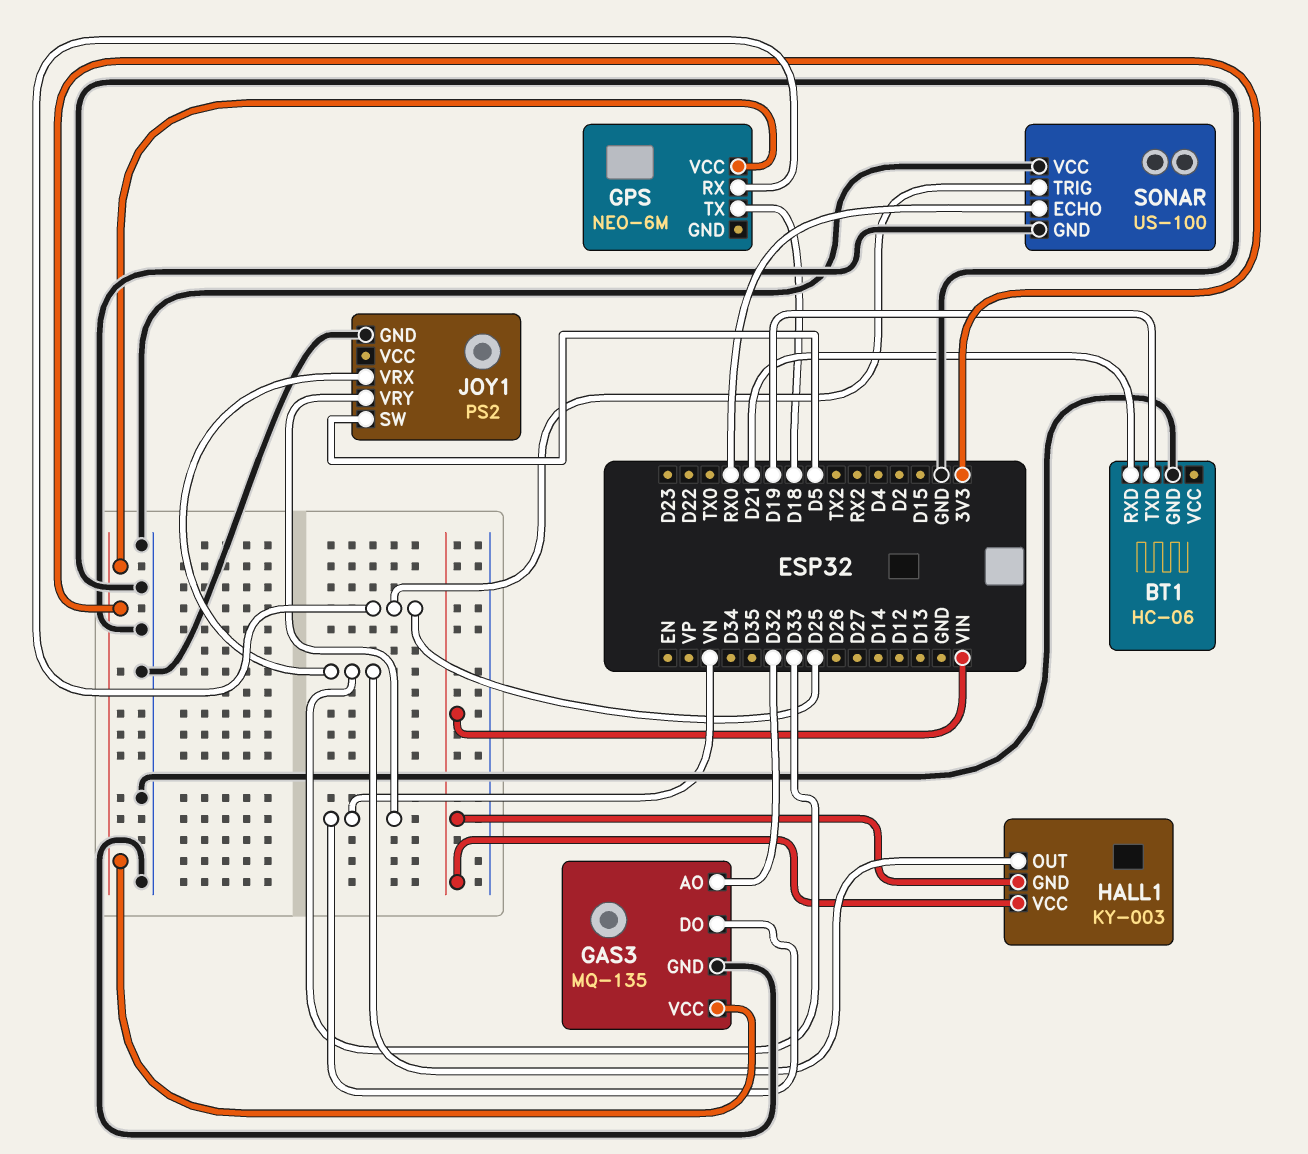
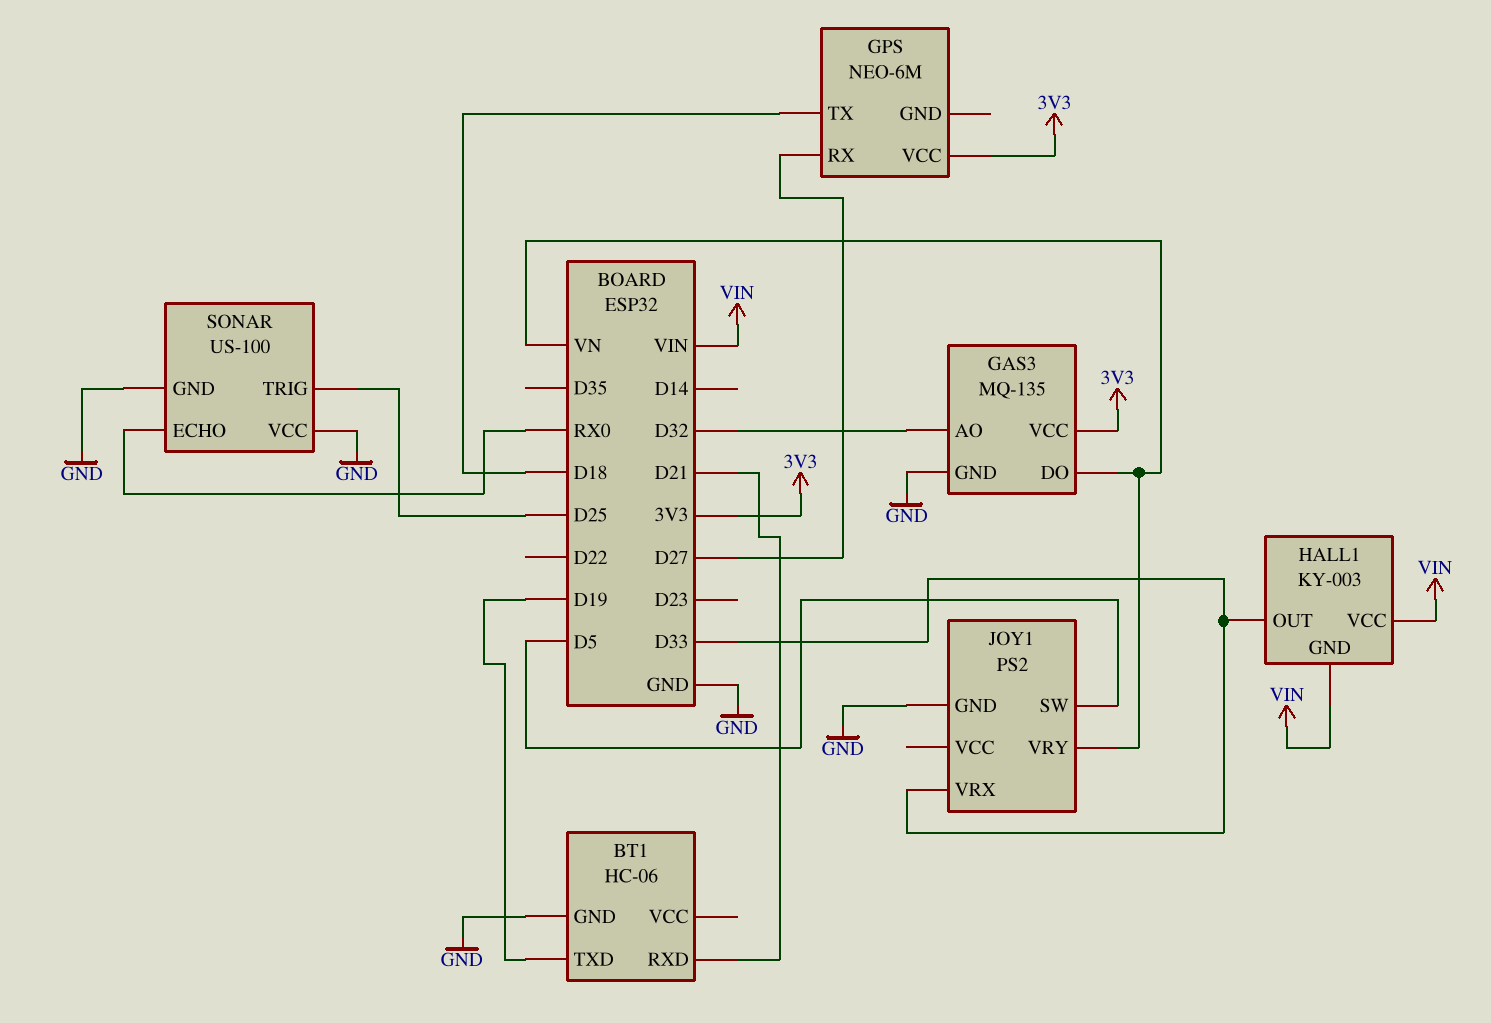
GPS pin RX: D25 -> D27

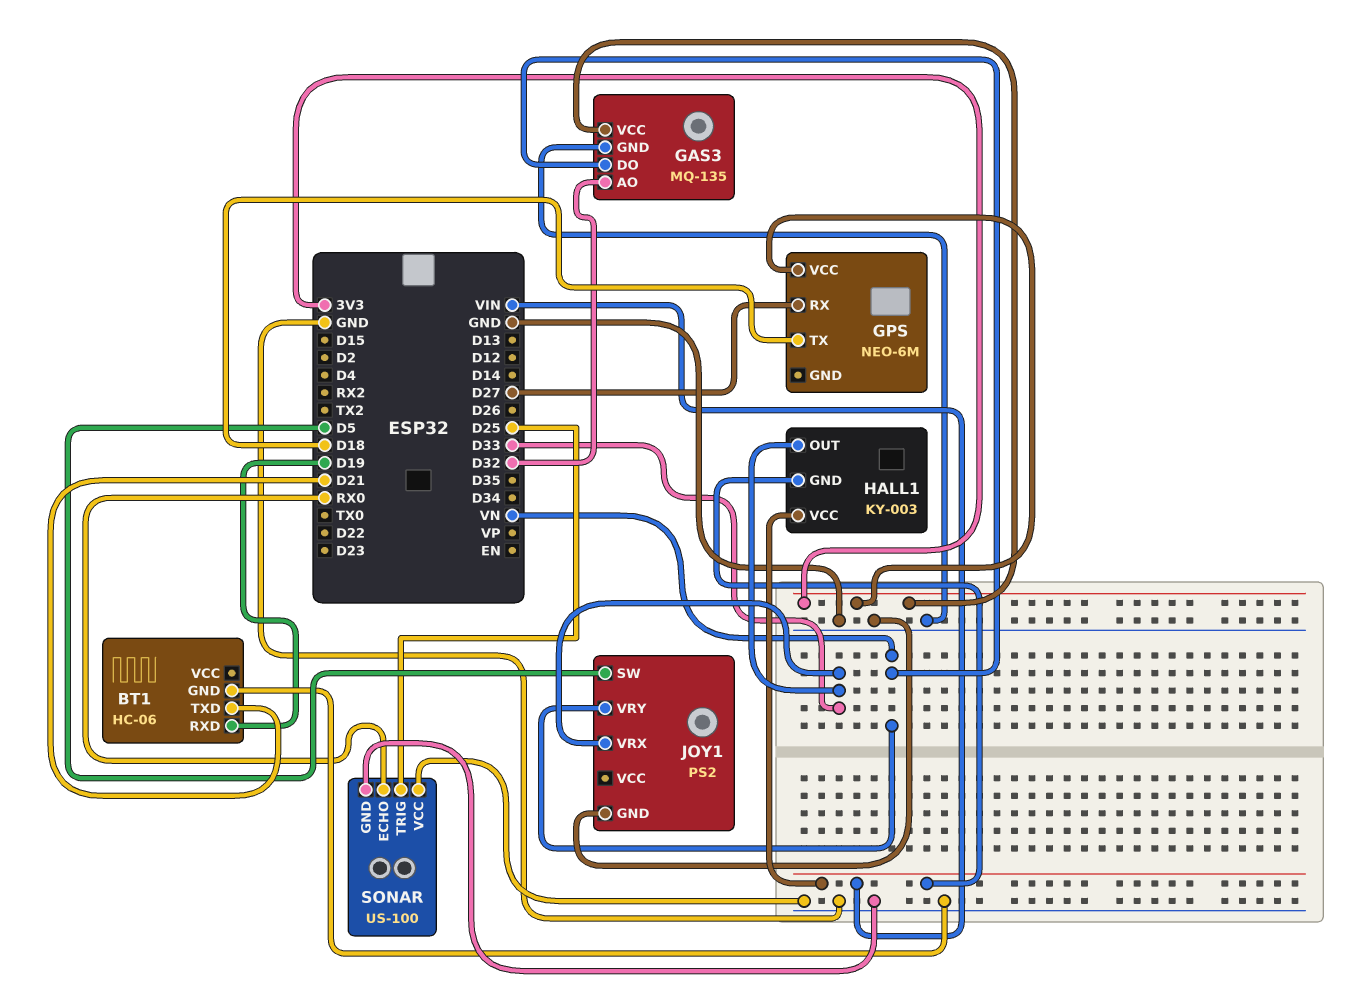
BT1 pin RXD: D21 -> D19
BT1 pin TXD: D19 -> D21

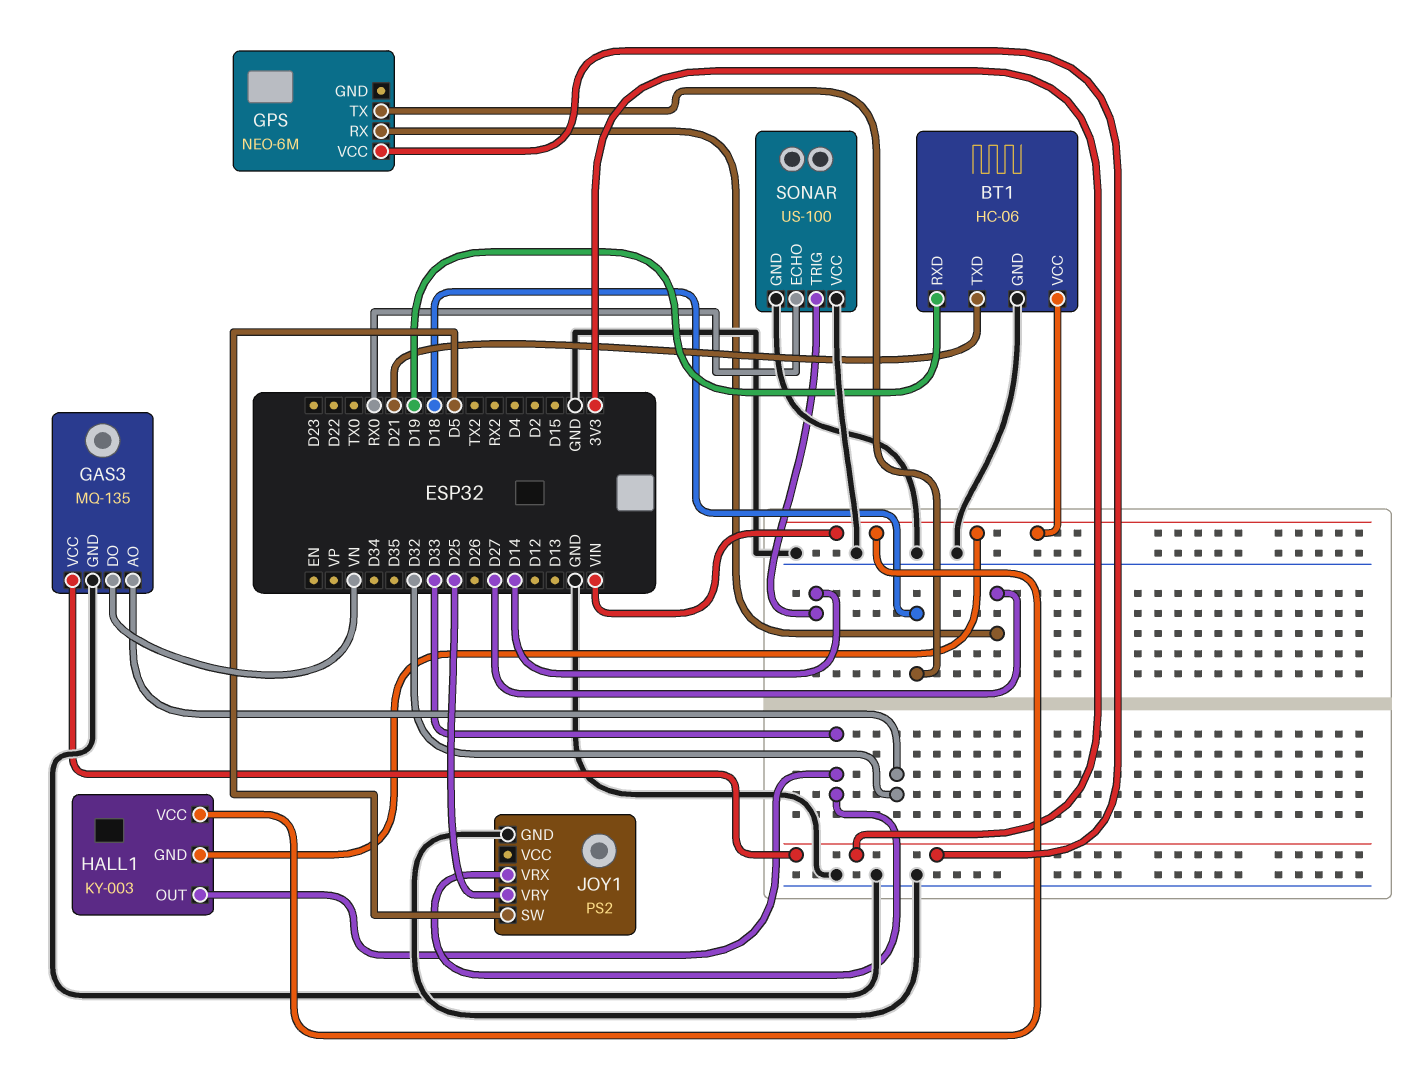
BT1 pin VCC: none -> VIN
JOY1 pin VRY: VN -> D25
SONAR pin TRIG: D25 -> D14

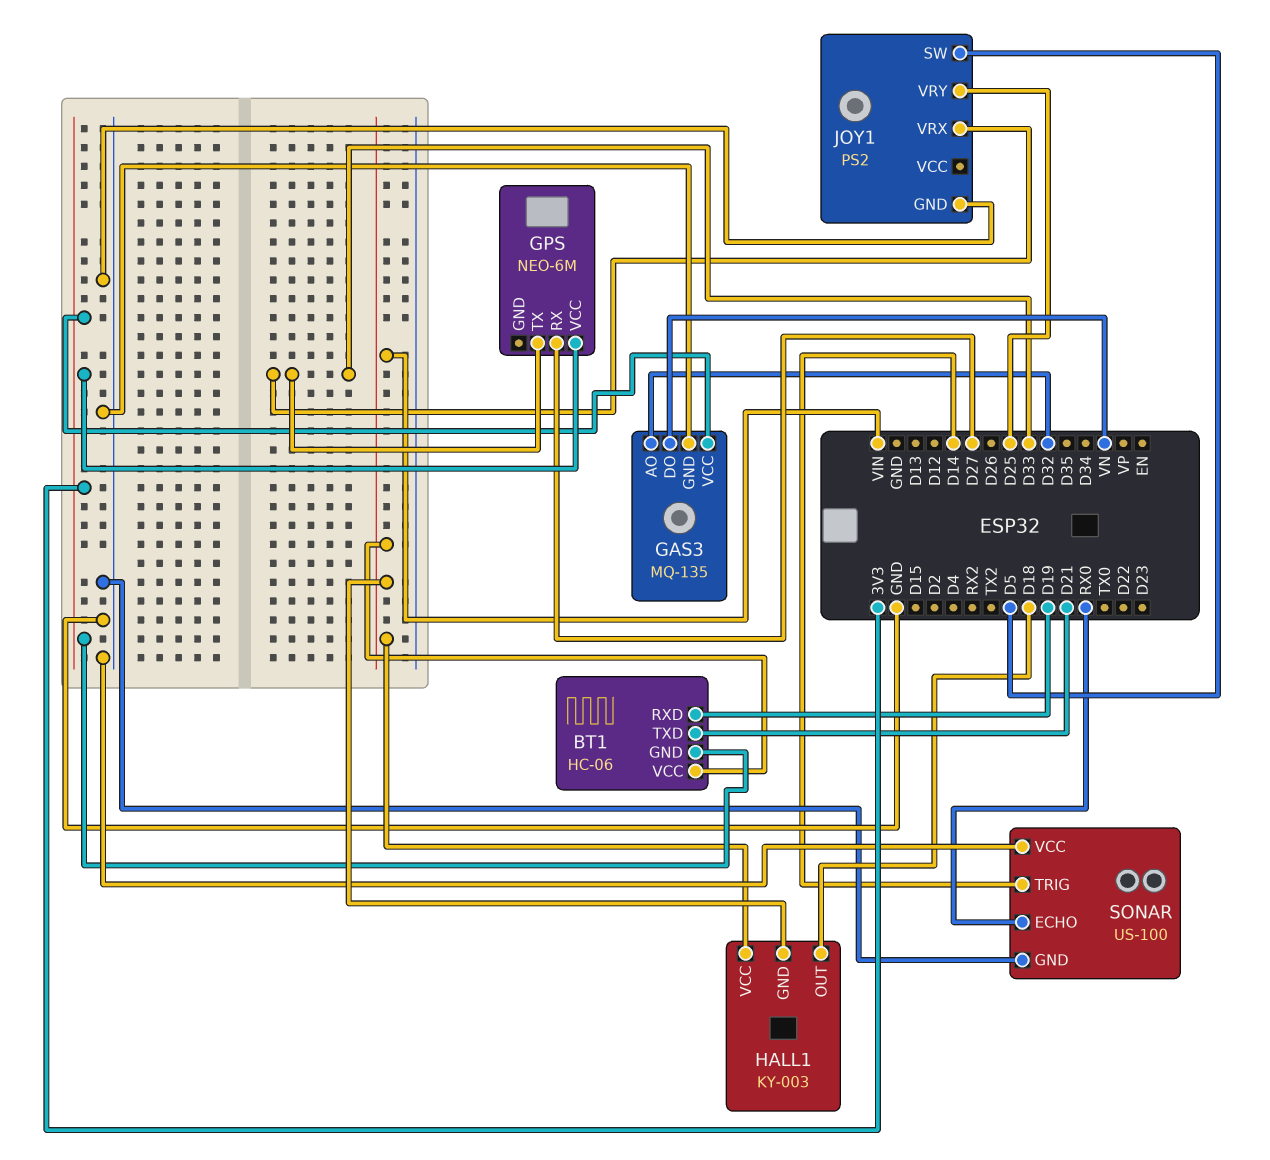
BT1 pin GND: GND -> 3V3
GPS pin TX: D18 -> D33
HALL1 pin OUT: D33 -> D18

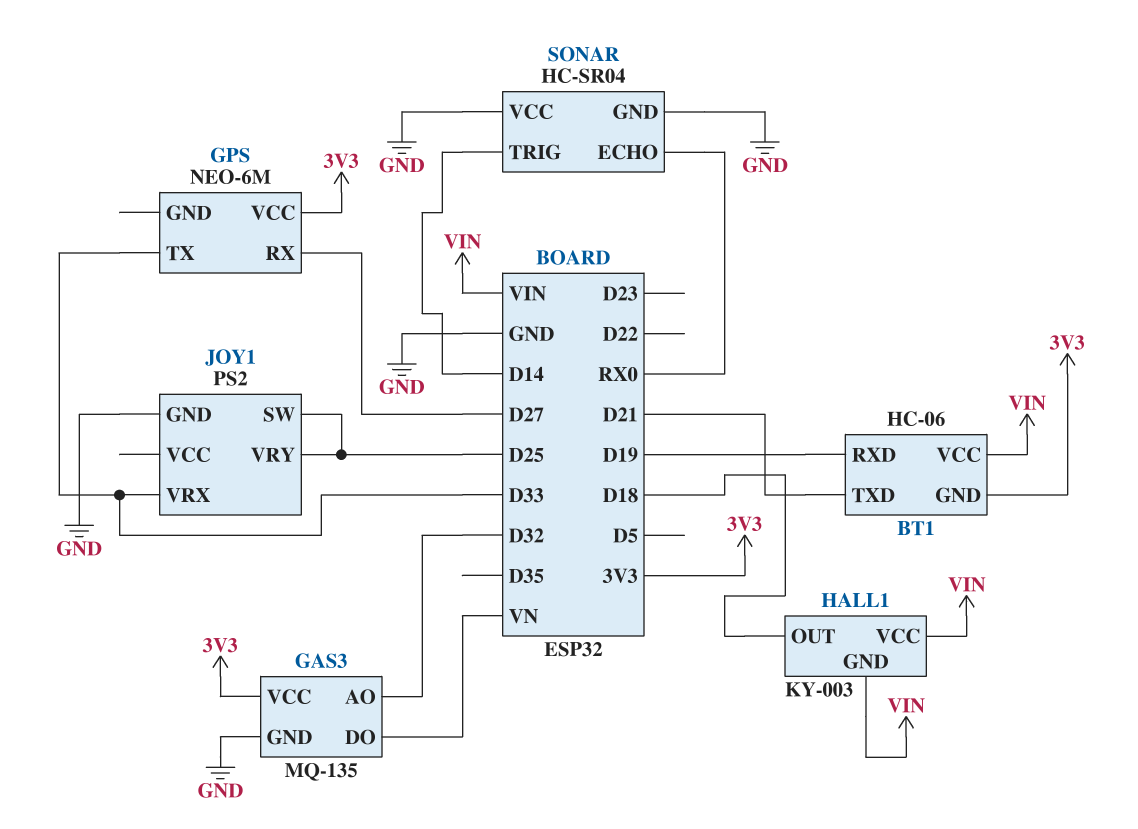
JOY1 pin SW: D5 -> D25
SONAR: US-100 -> HC-SR04

